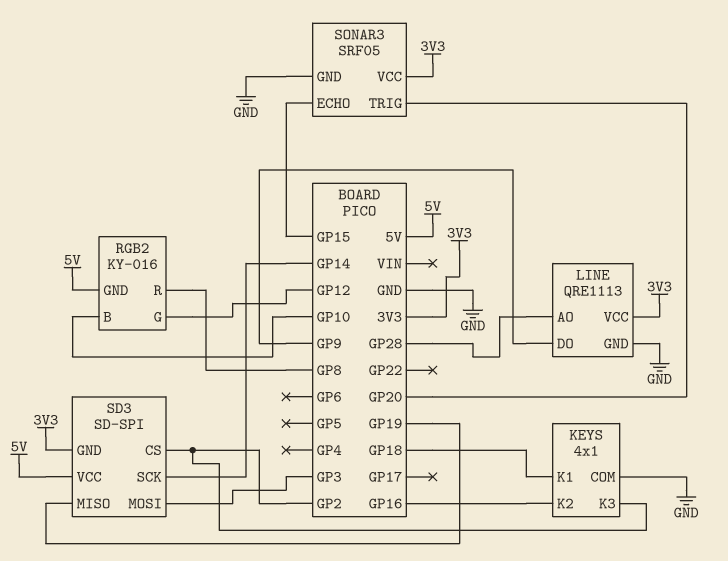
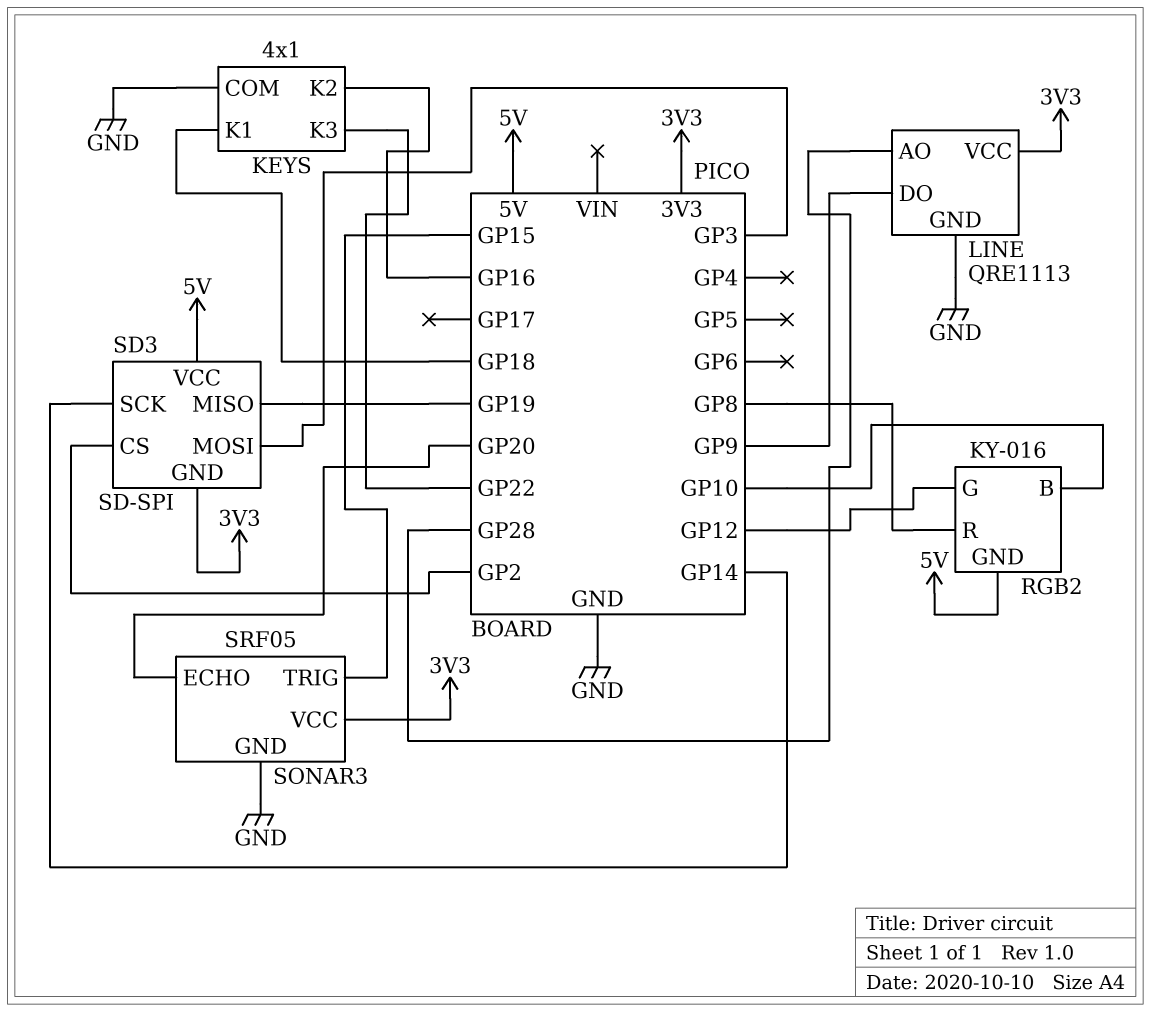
KEYS pin K3: GP2 -> GP22
SONAR3 pin ECHO: GP15 -> GP20
SONAR3 pin TRIG: GP20 -> GP15

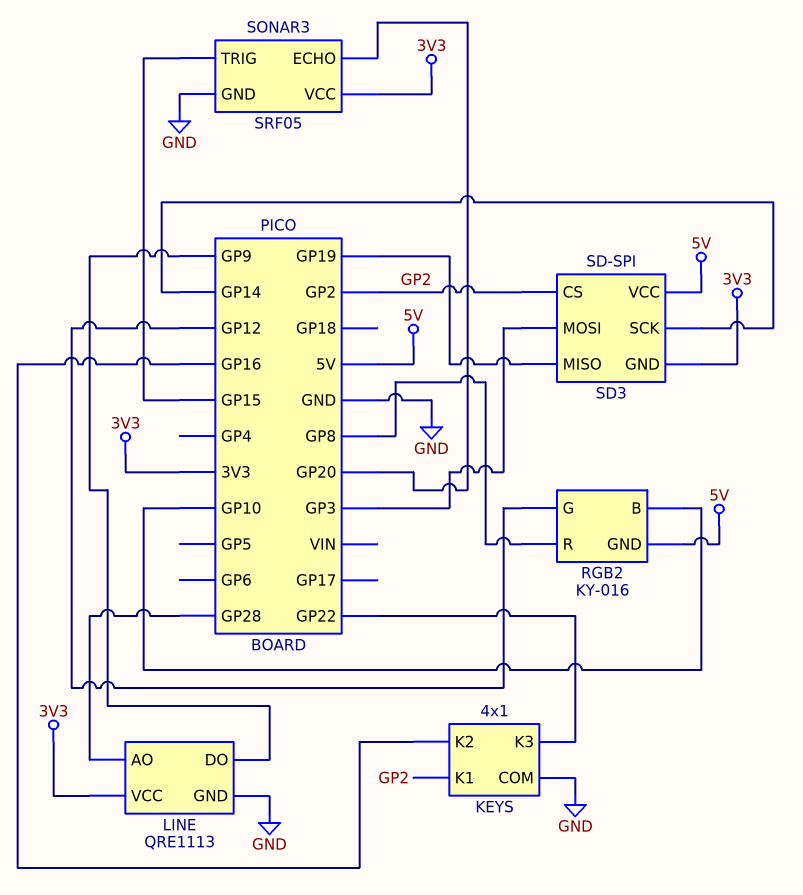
KEYS pin K1: GP18 -> GP2

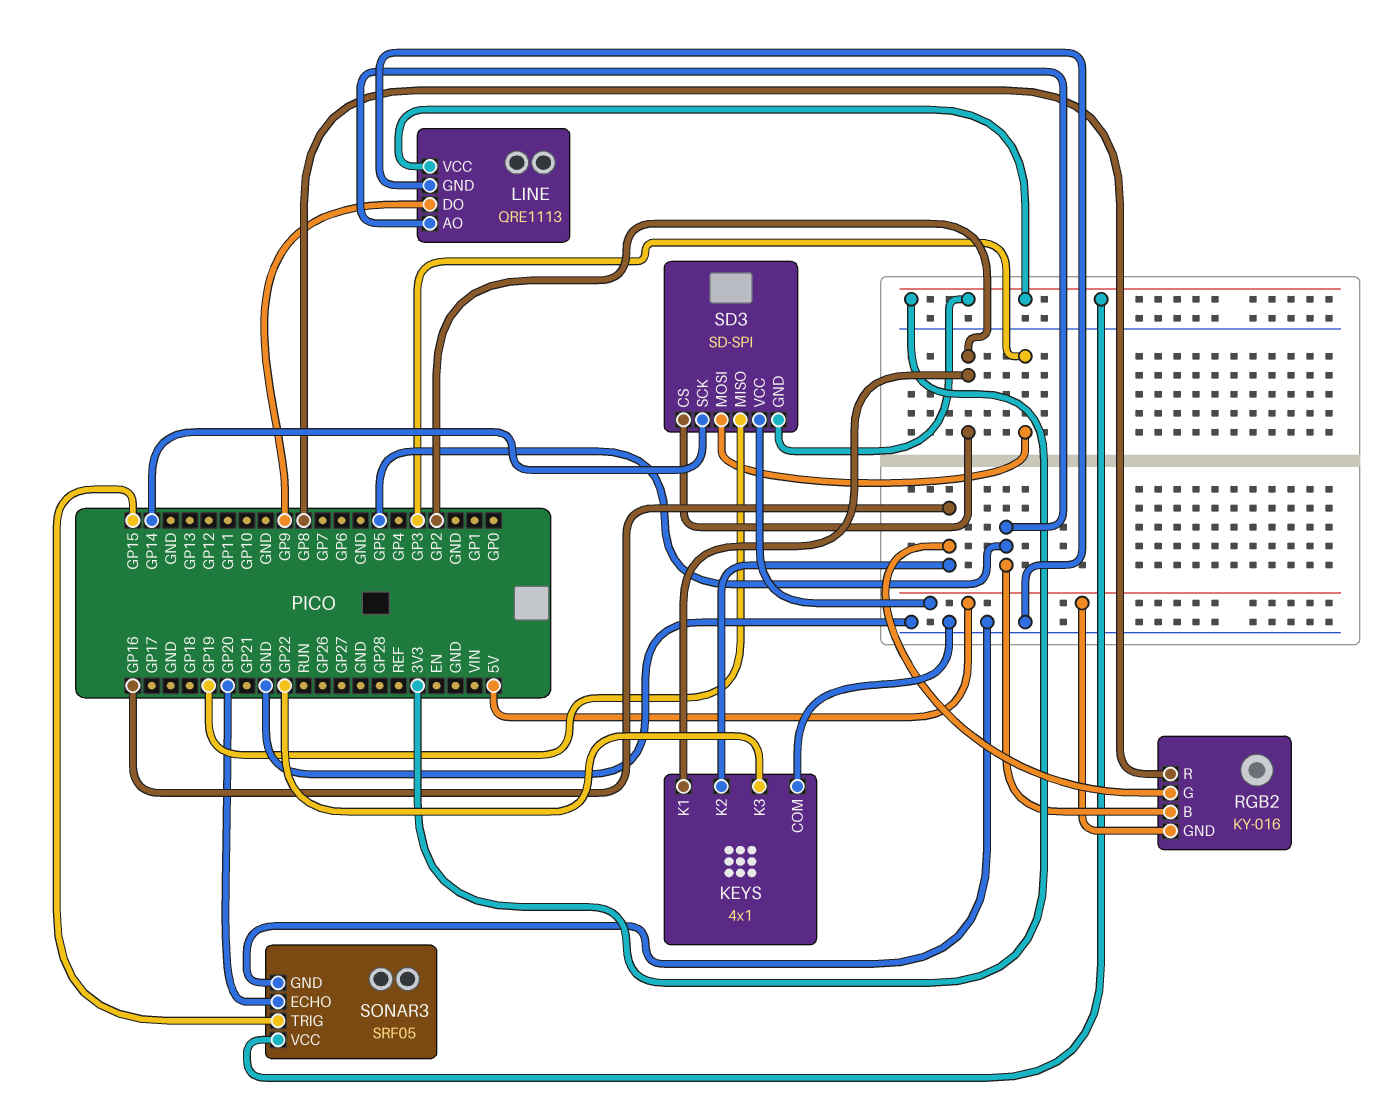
LINE pin AO: GP28 -> GP5
RGB2 pin B: GP10 -> GP5
RGB2 pin G: GP12 -> GP16

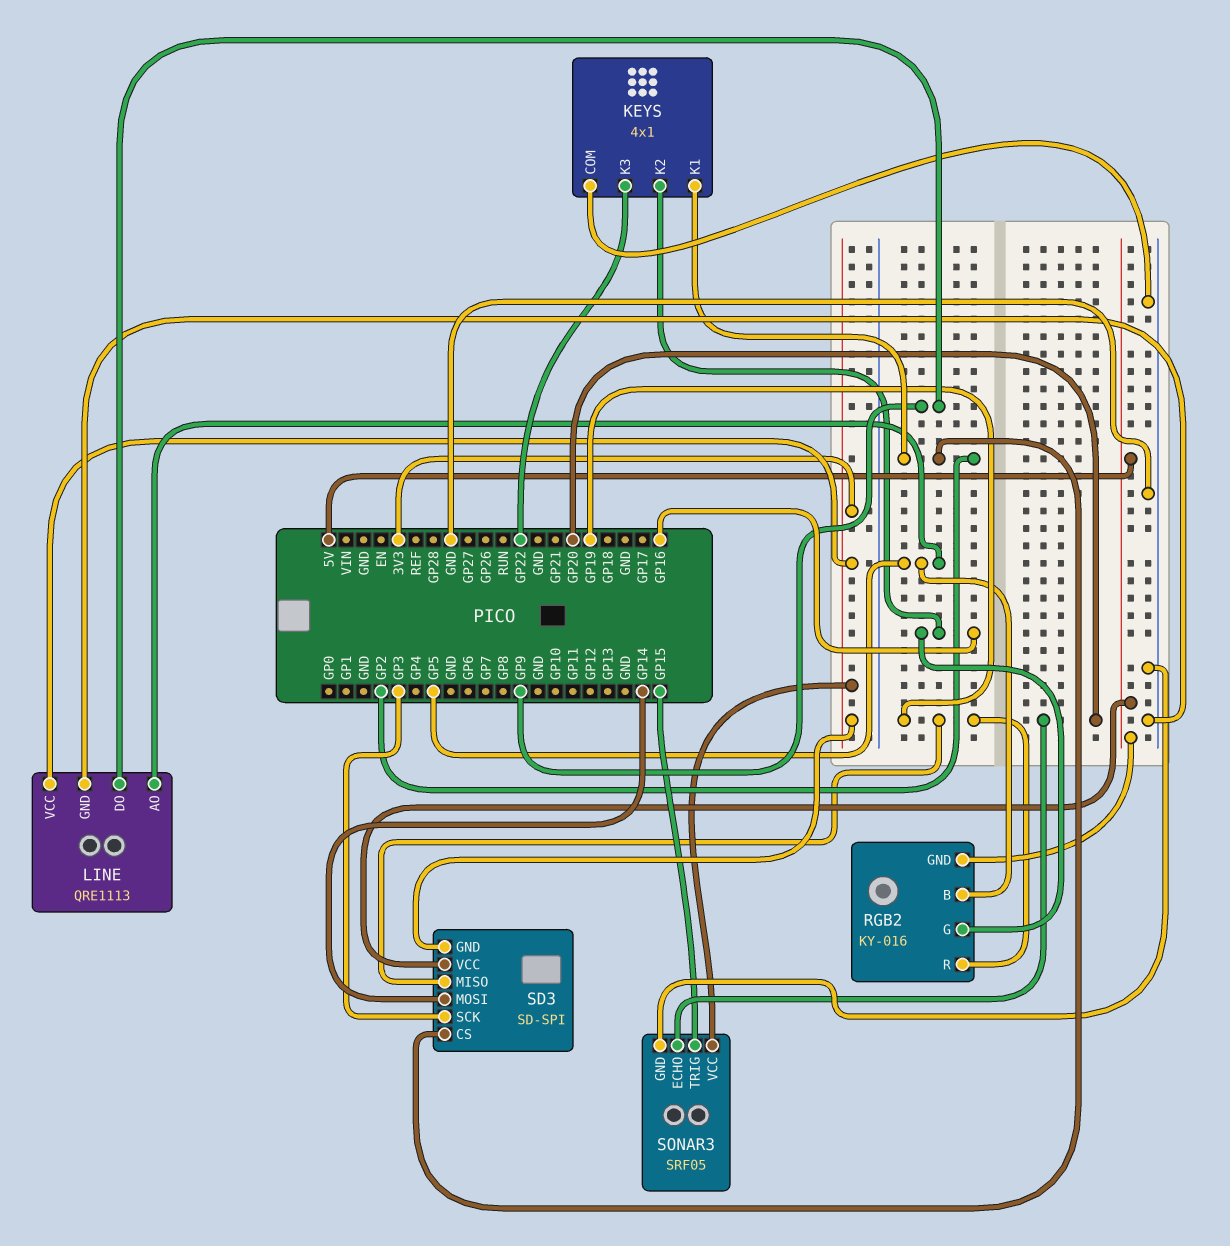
RGB2 pin R: GP8 -> GP19
SD3 pin MOSI: GP3 -> GP14
SD3 pin SCK: GP14 -> GP3

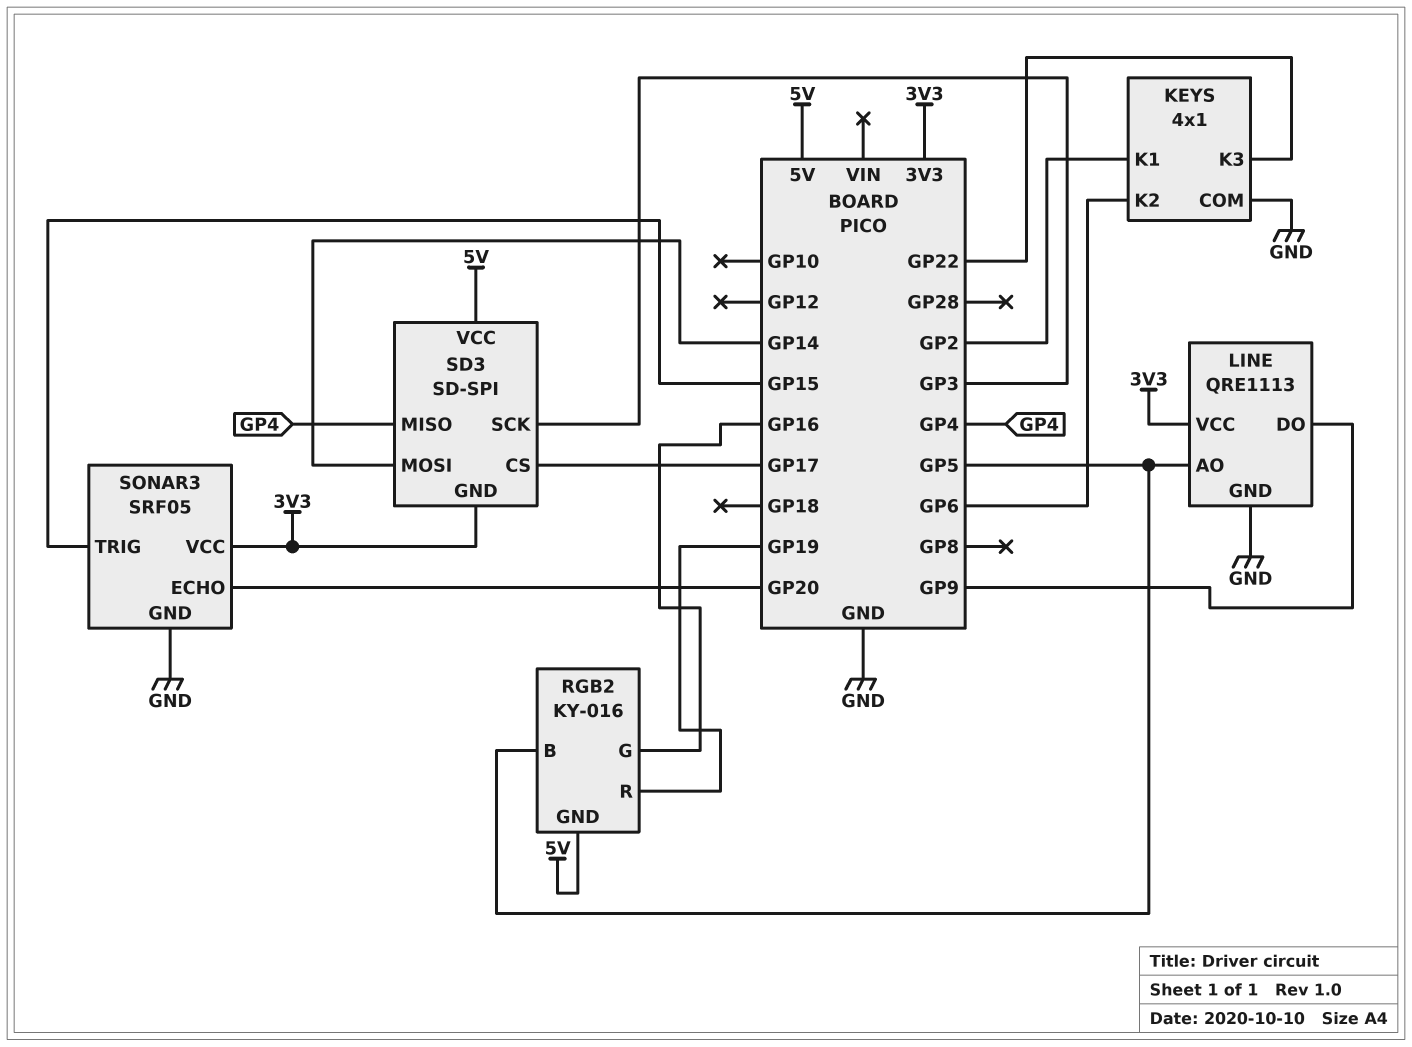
KEYS pin K2: GP16 -> GP6
SD3 pin CS: GP2 -> GP17
SD3 pin MISO: GP19 -> GP4

